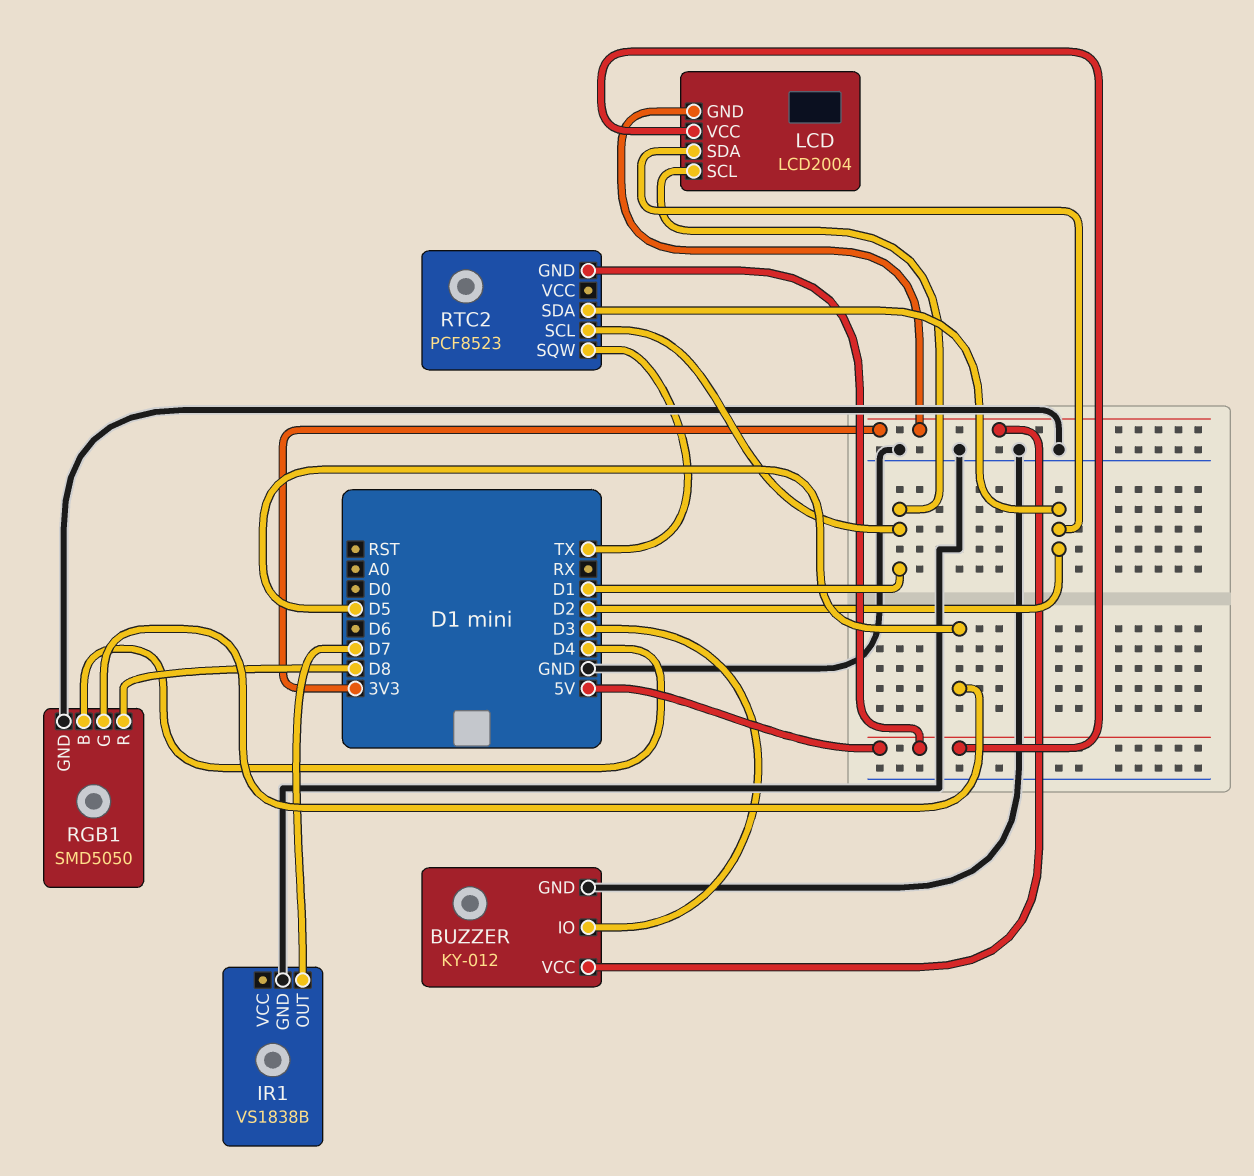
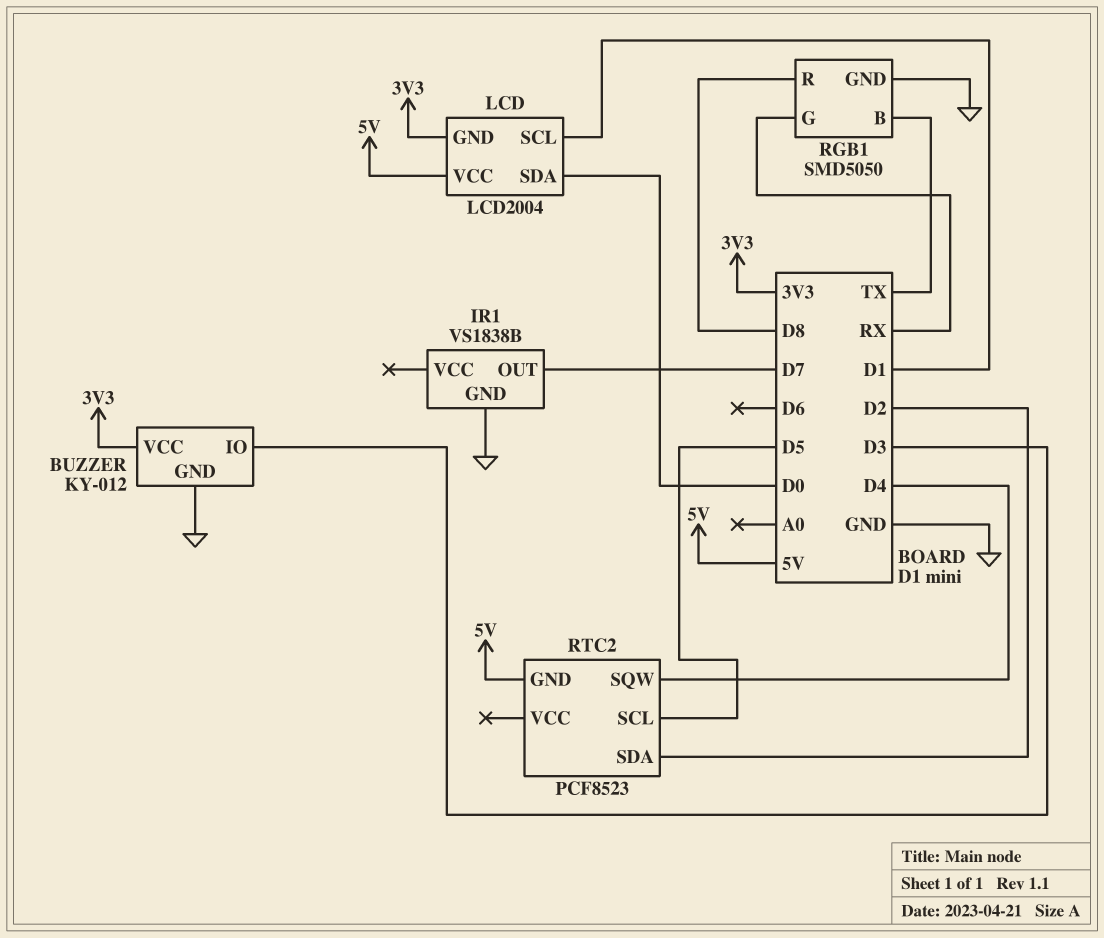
LCD pin SDA: D2 -> D0
RGB1 pin B: D4 -> TX
RGB1 pin G: D5 -> RX
RTC2 pin SCL: D1 -> D5
RTC2 pin SQW: TX -> D4

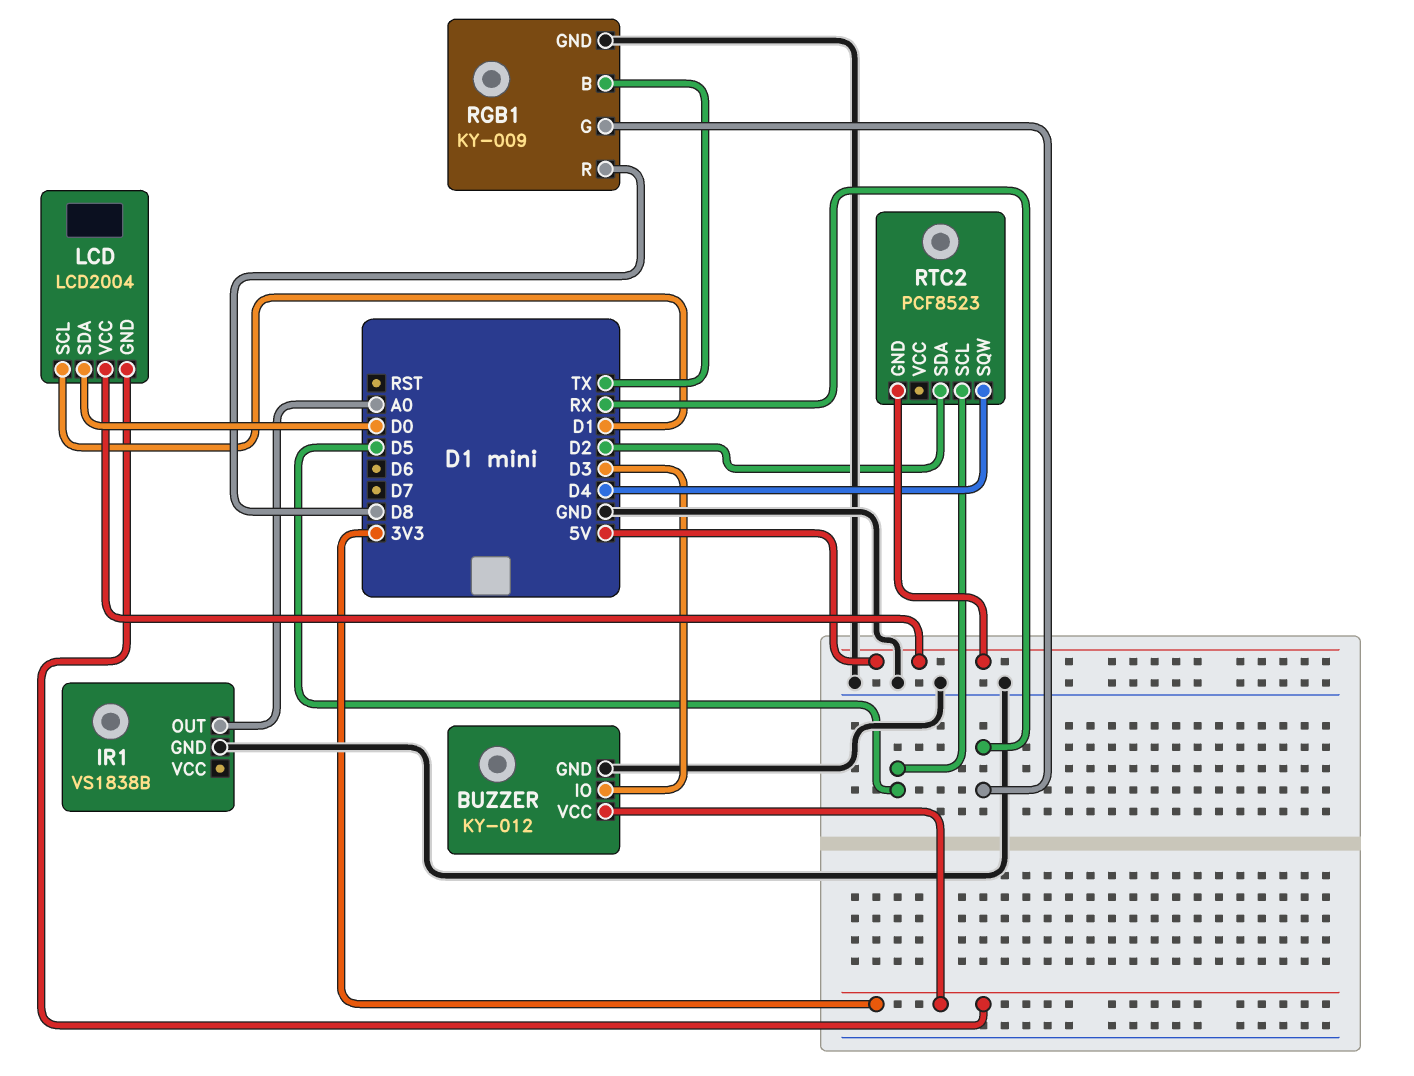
IR1 pin OUT: D7 -> A0
RGB1: SMD5050 -> KY-009

